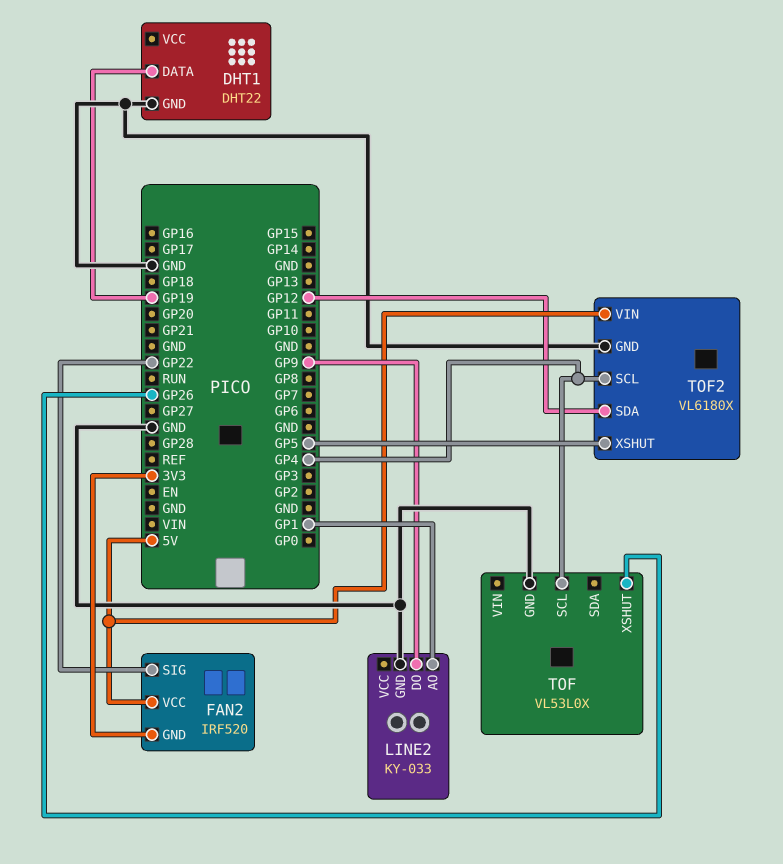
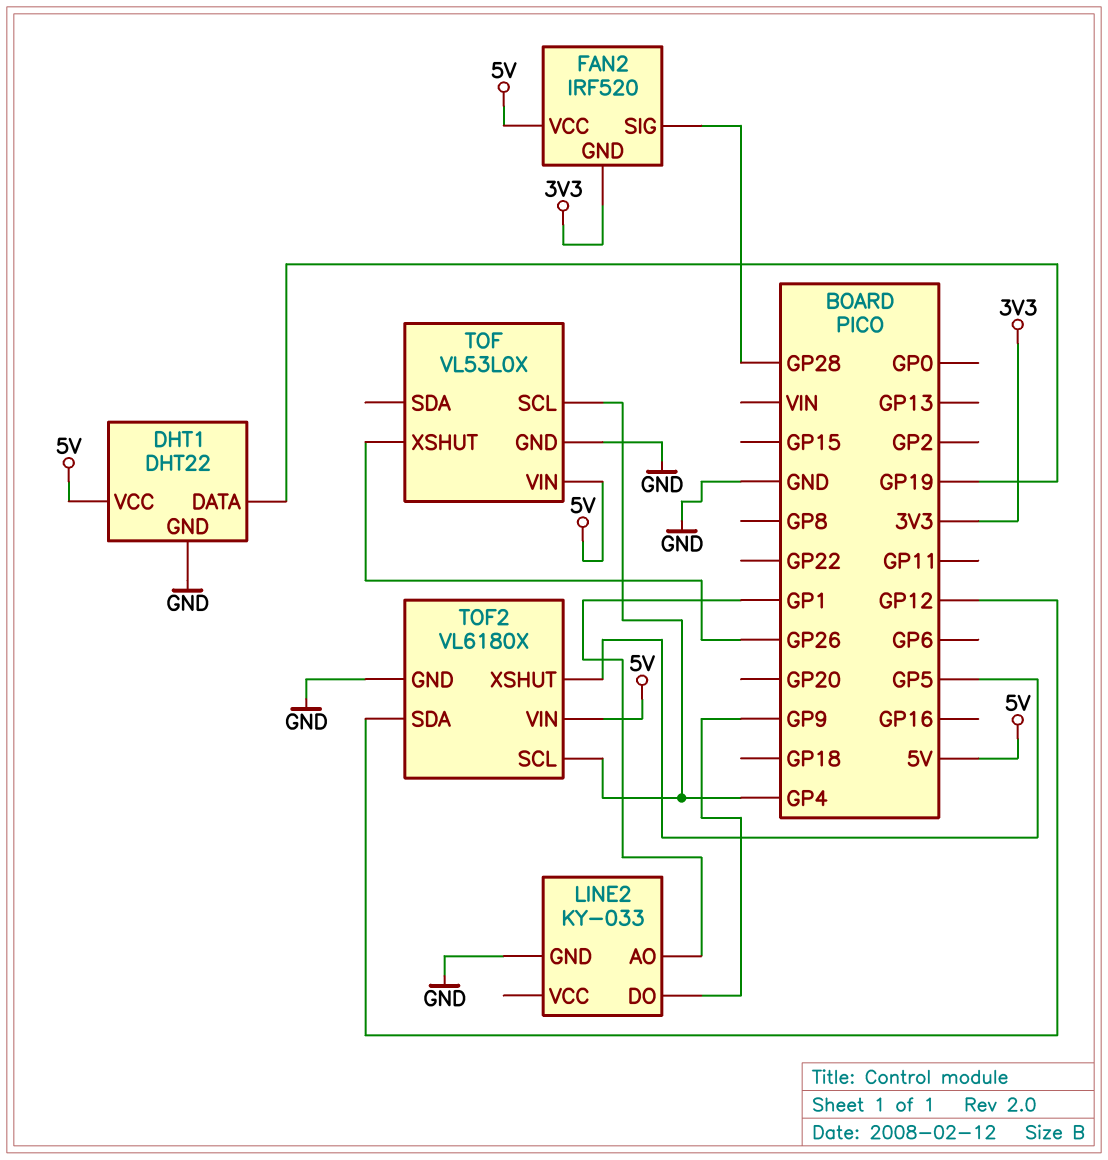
DHT1 pin VCC: none -> 5V
FAN2 pin SIG: GP22 -> GP28
TOF pin VIN: none -> 5V

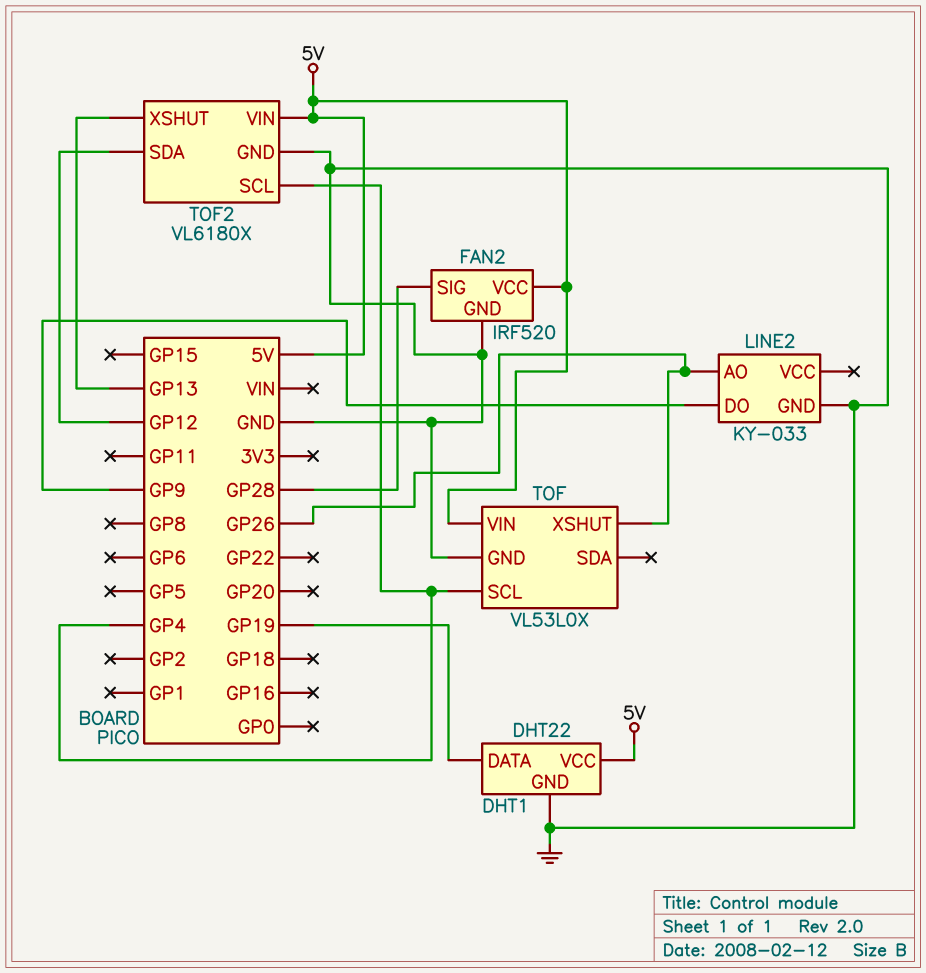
FAN2 pin GND: 3V3 -> GND
LINE2 pin AO: GP1 -> GP26
TOF2 pin XSHUT: GP5 -> GP13

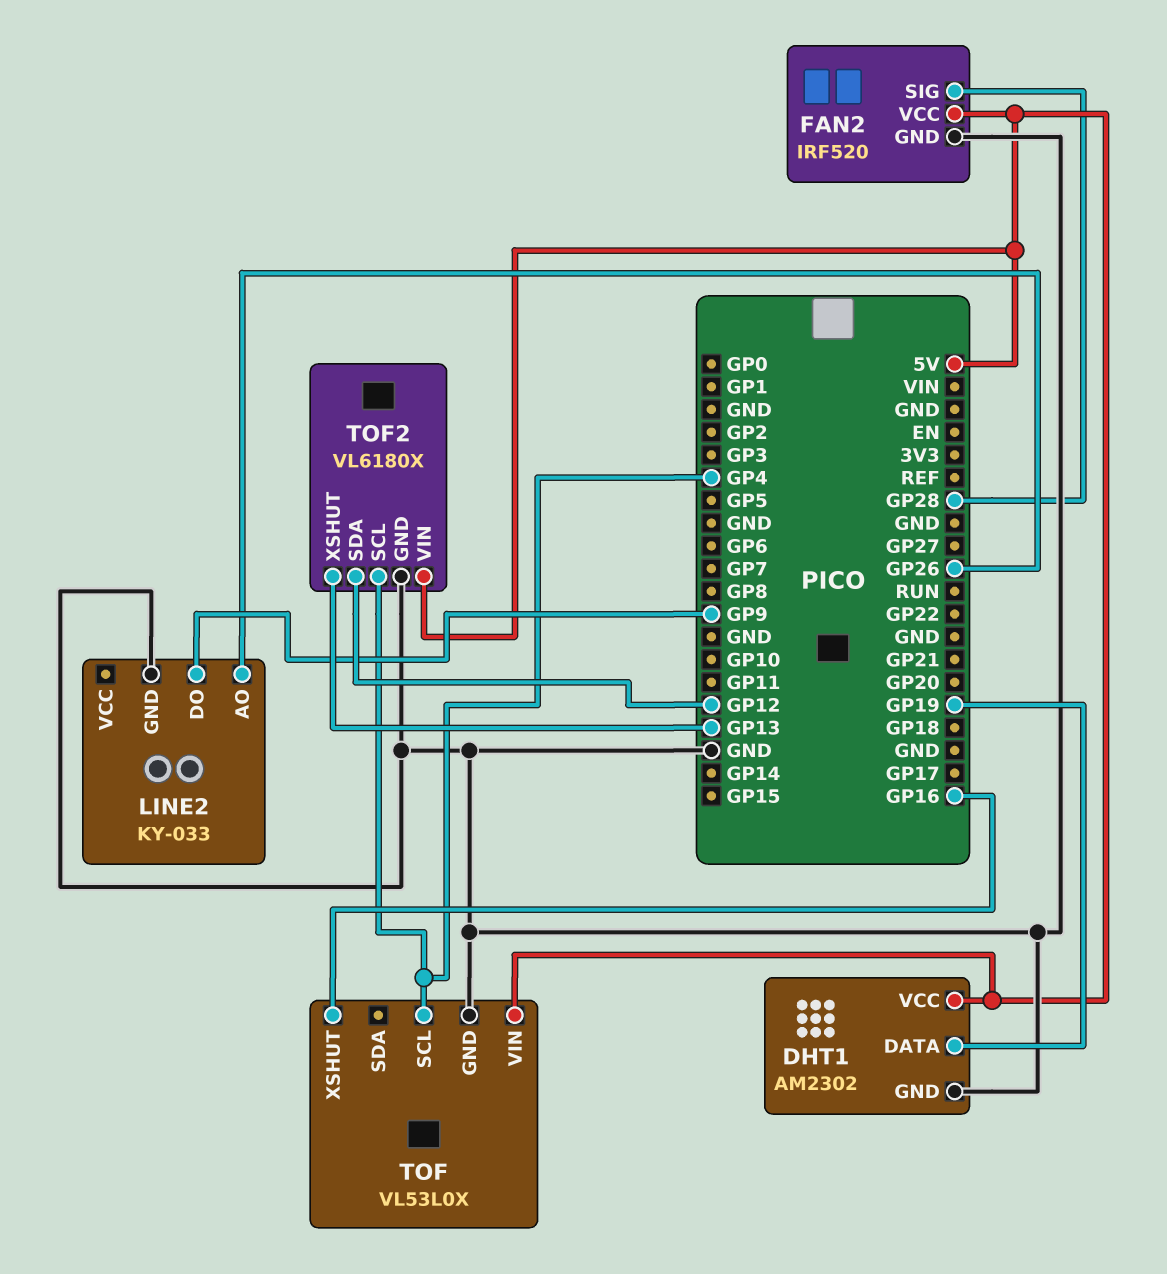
DHT1: DHT22 -> AM2302
TOF pin XSHUT: GP26 -> GP16

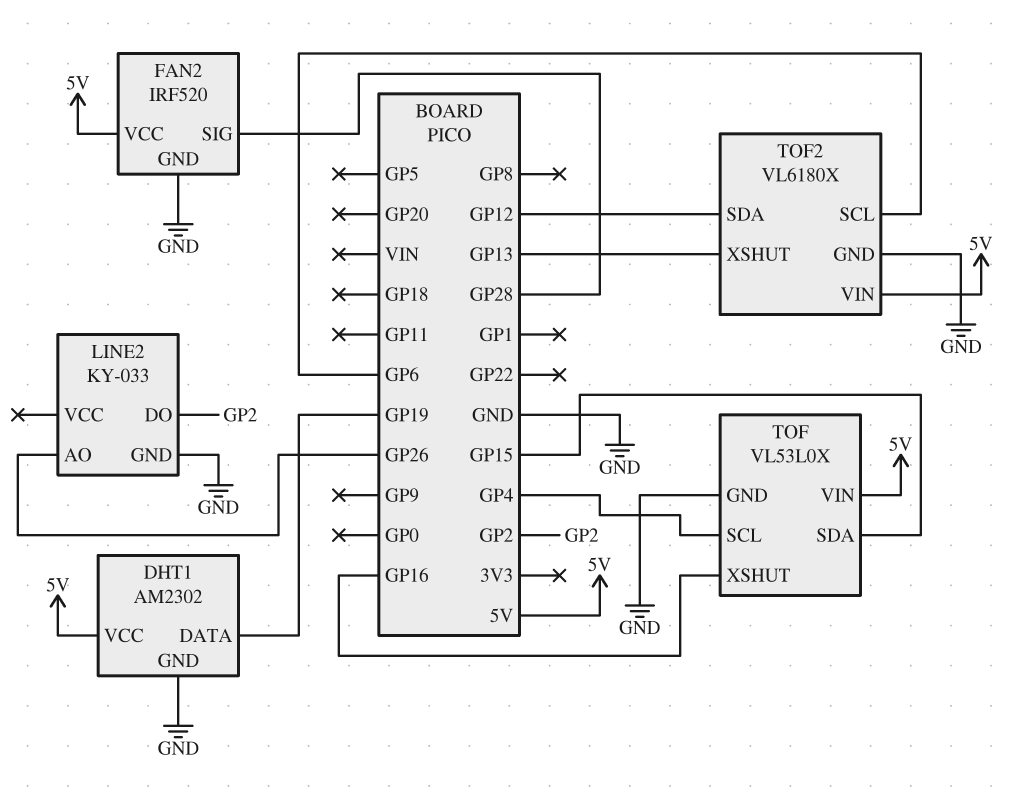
LINE2 pin DO: GP9 -> GP2
TOF pin SDA: none -> GP15
TOF2 pin SCL: GP4 -> GP6

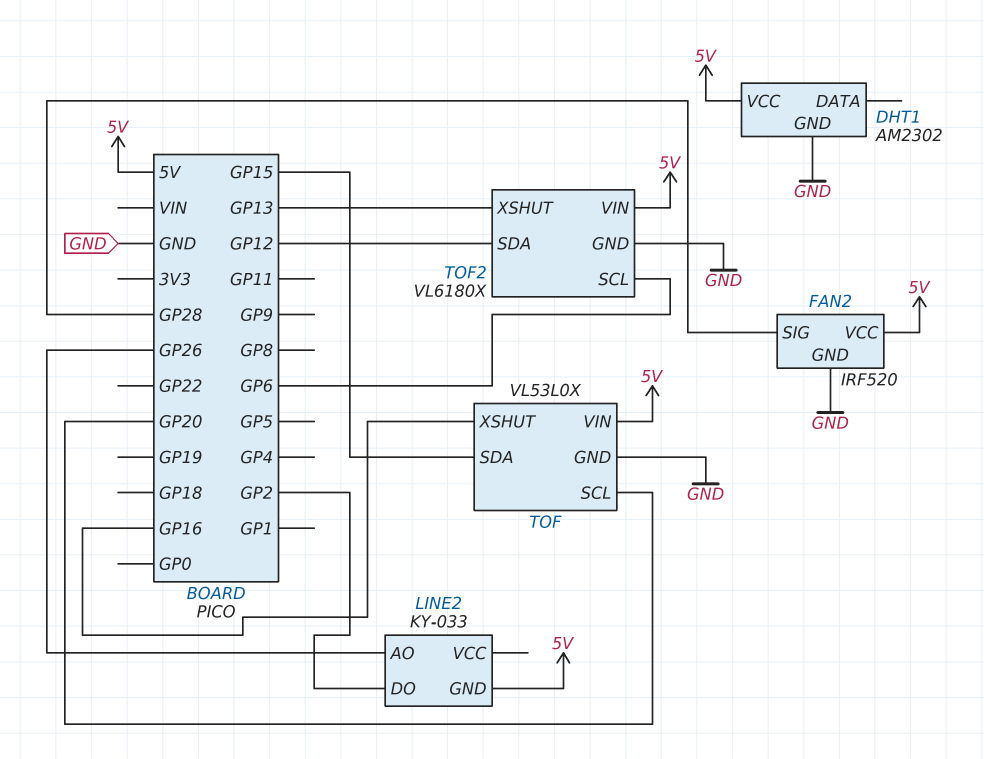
DHT1 pin DATA: GP19 -> none
LINE2 pin GND: GND -> 5V
TOF pin SCL: GP4 -> GP20

